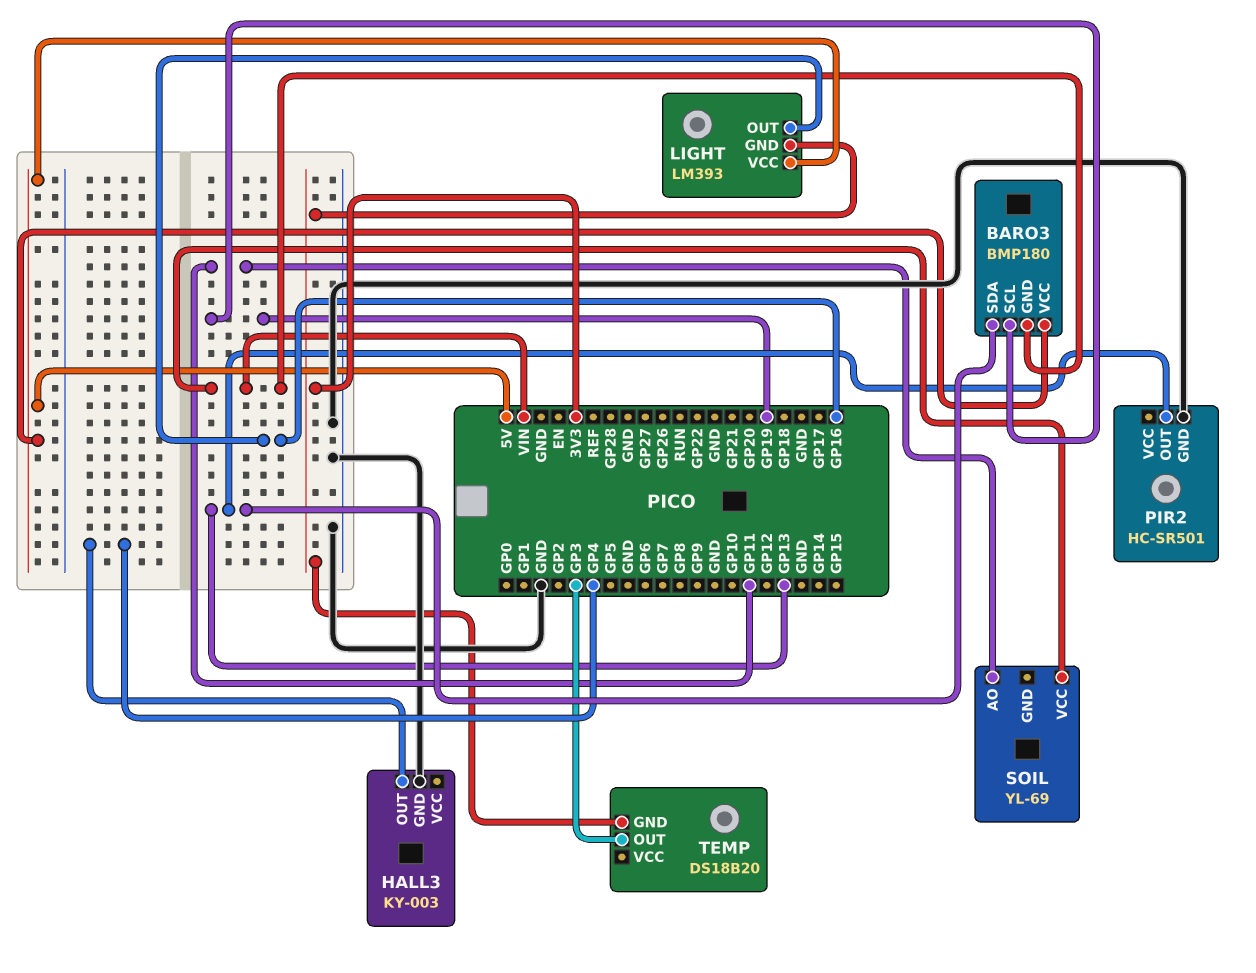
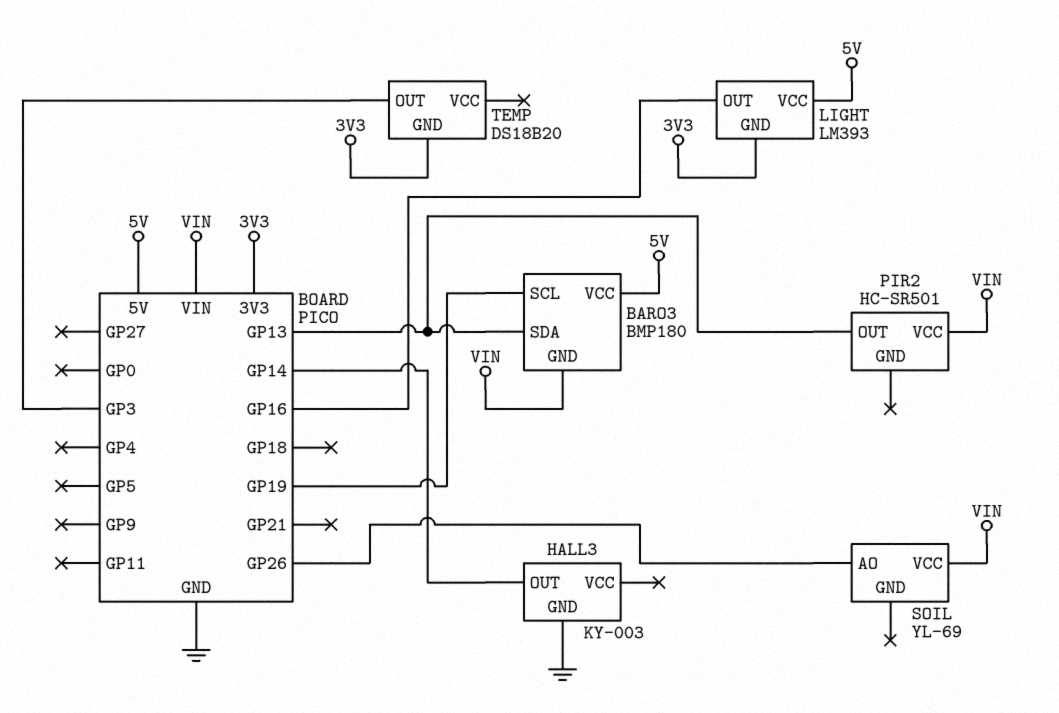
HALL3 pin OUT: GP4 -> GP14
PIR2 pin GND: GND -> none
PIR2 pin VCC: none -> VIN
SOIL pin AO: GP11 -> GP26

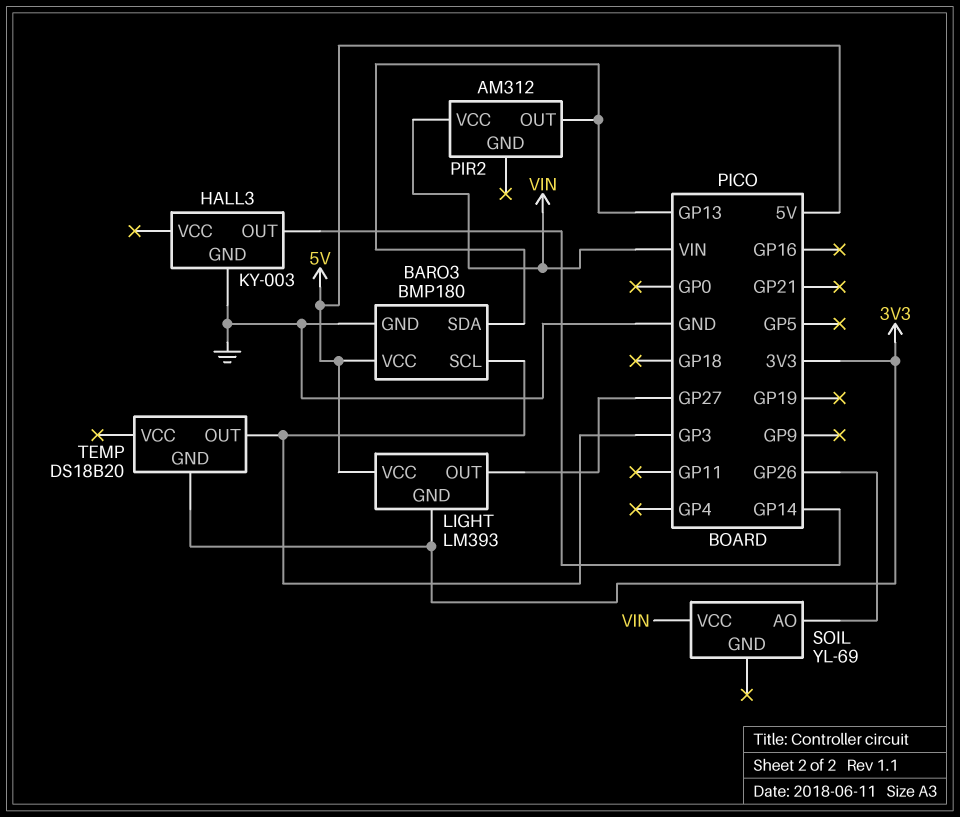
BARO3 pin GND: VIN -> GND
BARO3 pin SCL: GP19 -> GP3
LIGHT pin OUT: GP16 -> GP27
PIR2: HC-SR501 -> AM312

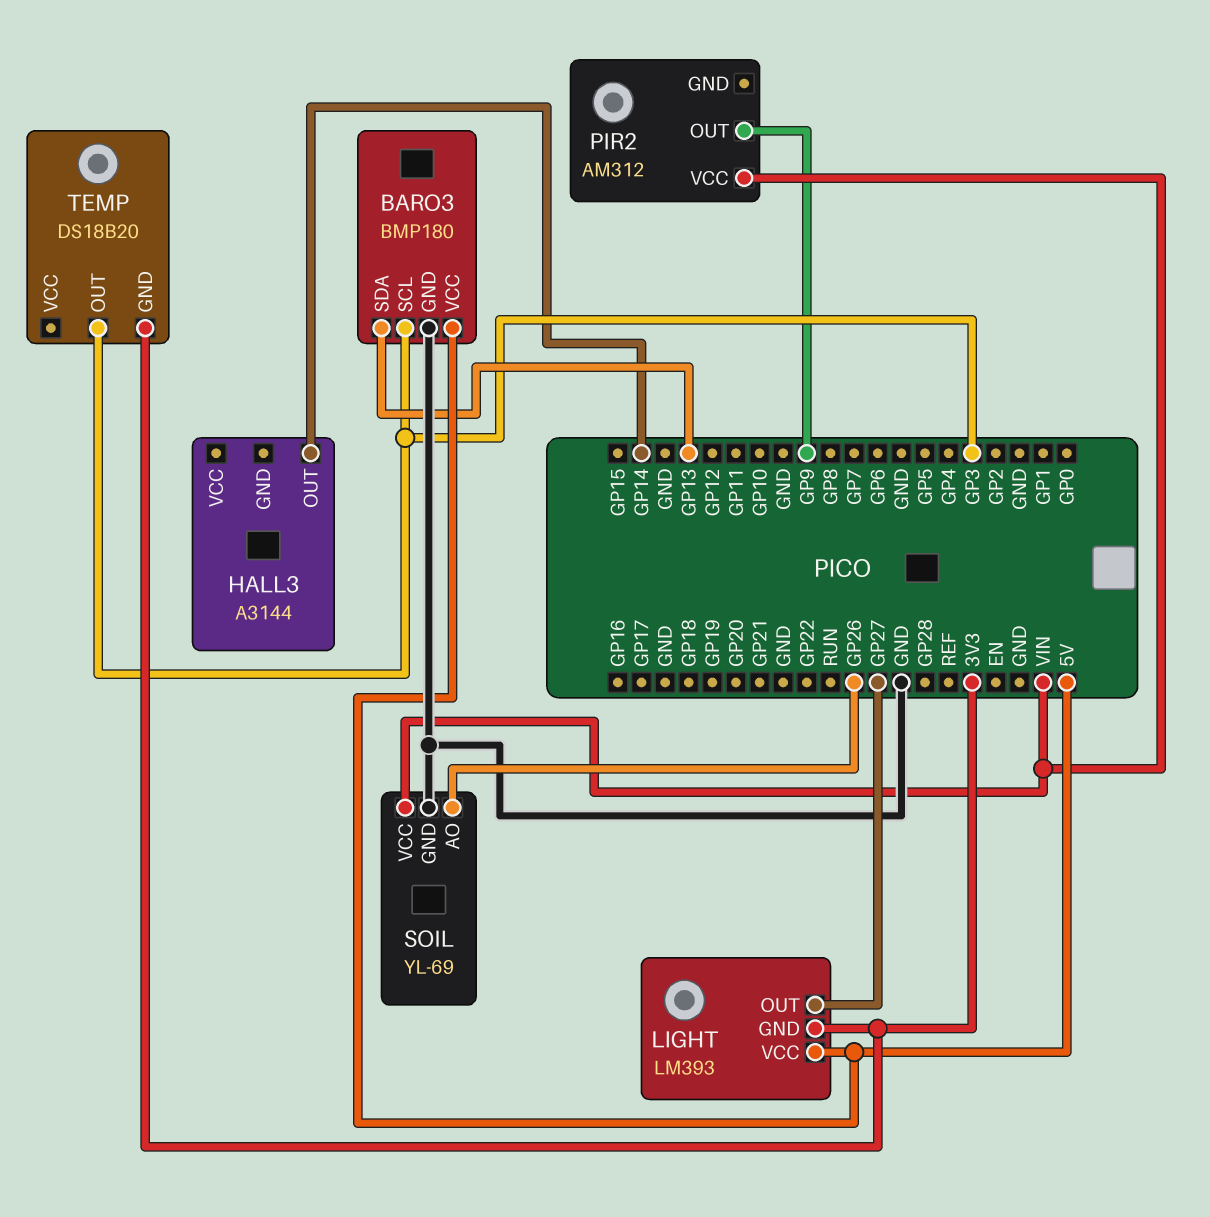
HALL3: KY-003 -> A3144
HALL3 pin GND: GND -> none
PIR2 pin OUT: GP13 -> GP9
SOIL pin GND: none -> GND

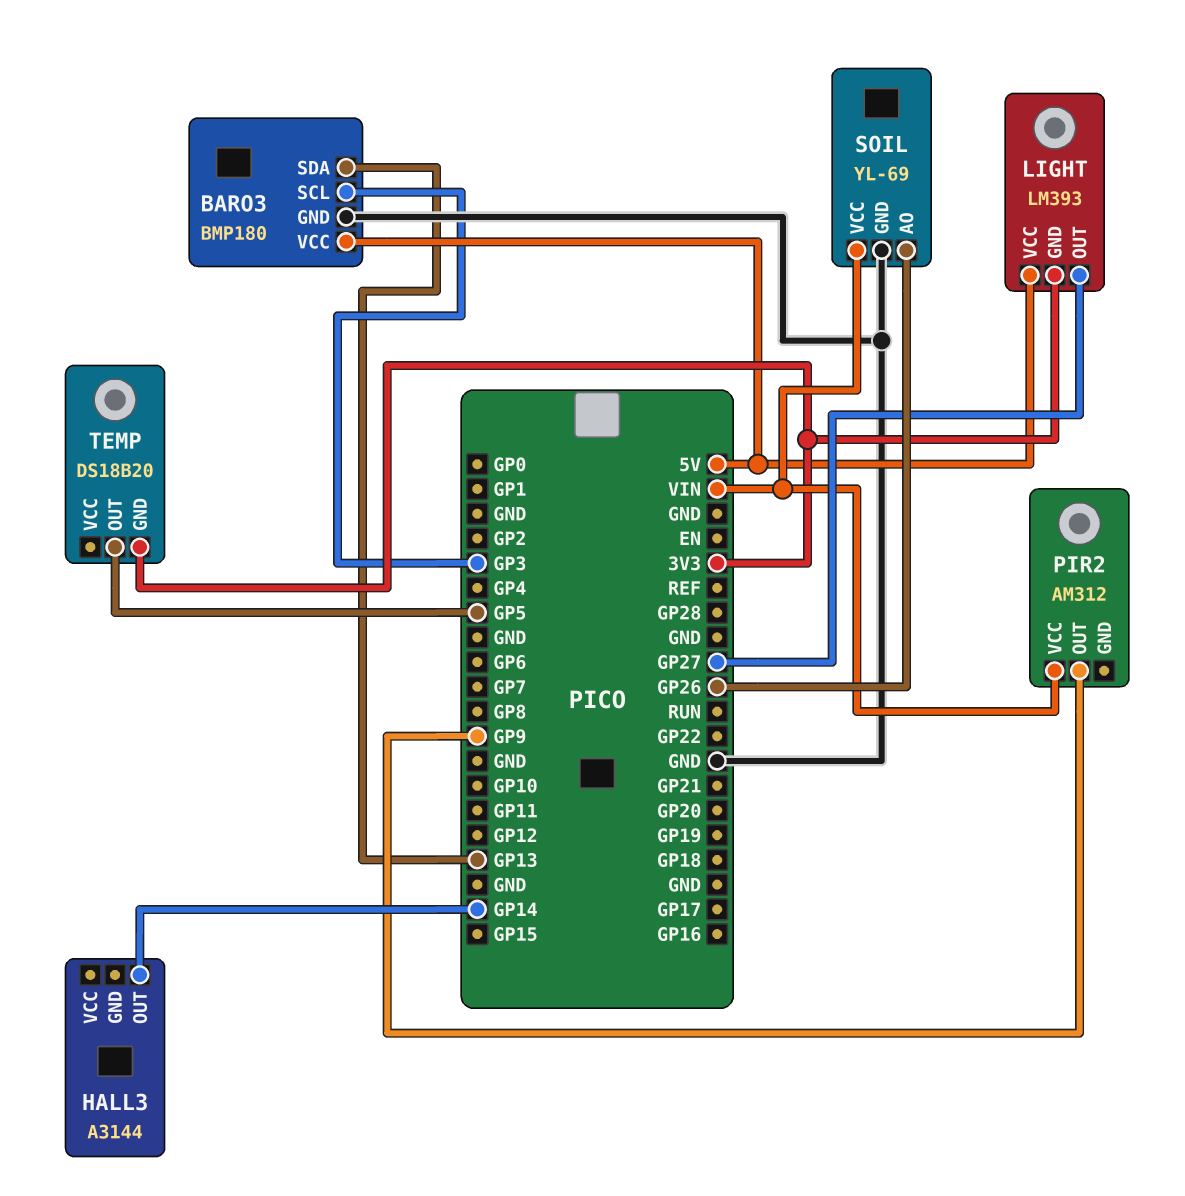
TEMP pin OUT: GP3 -> GP5

